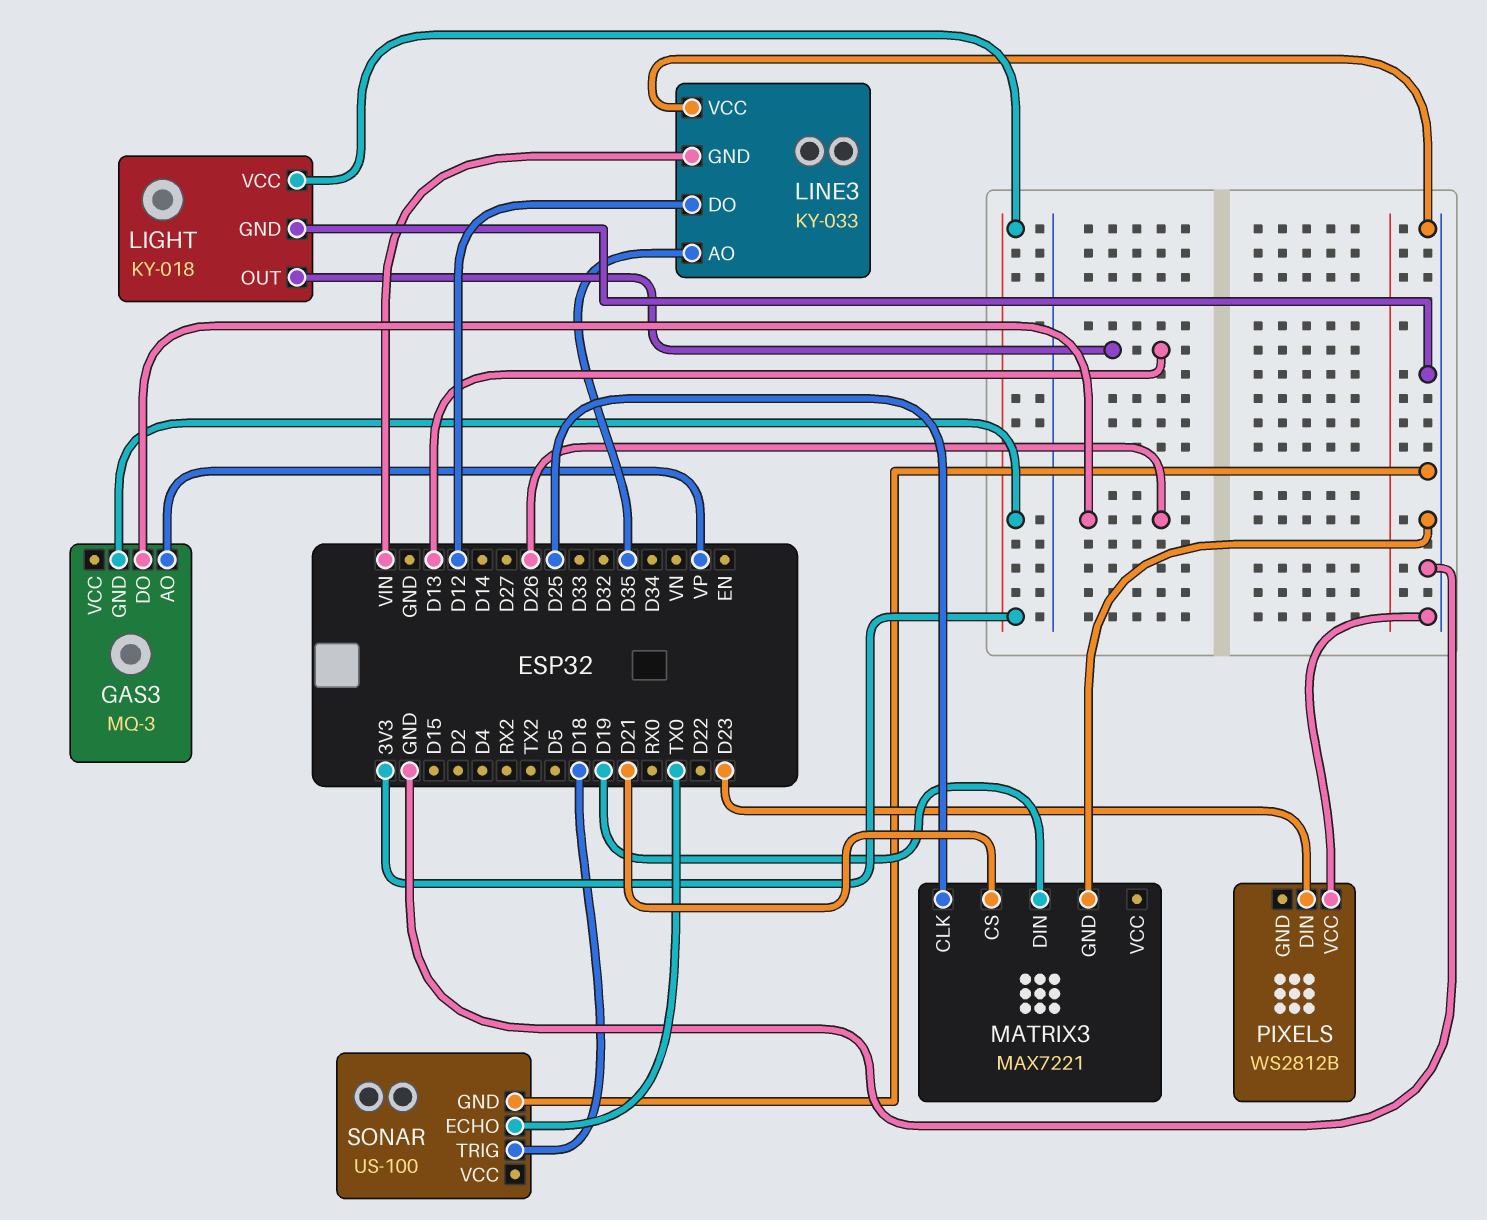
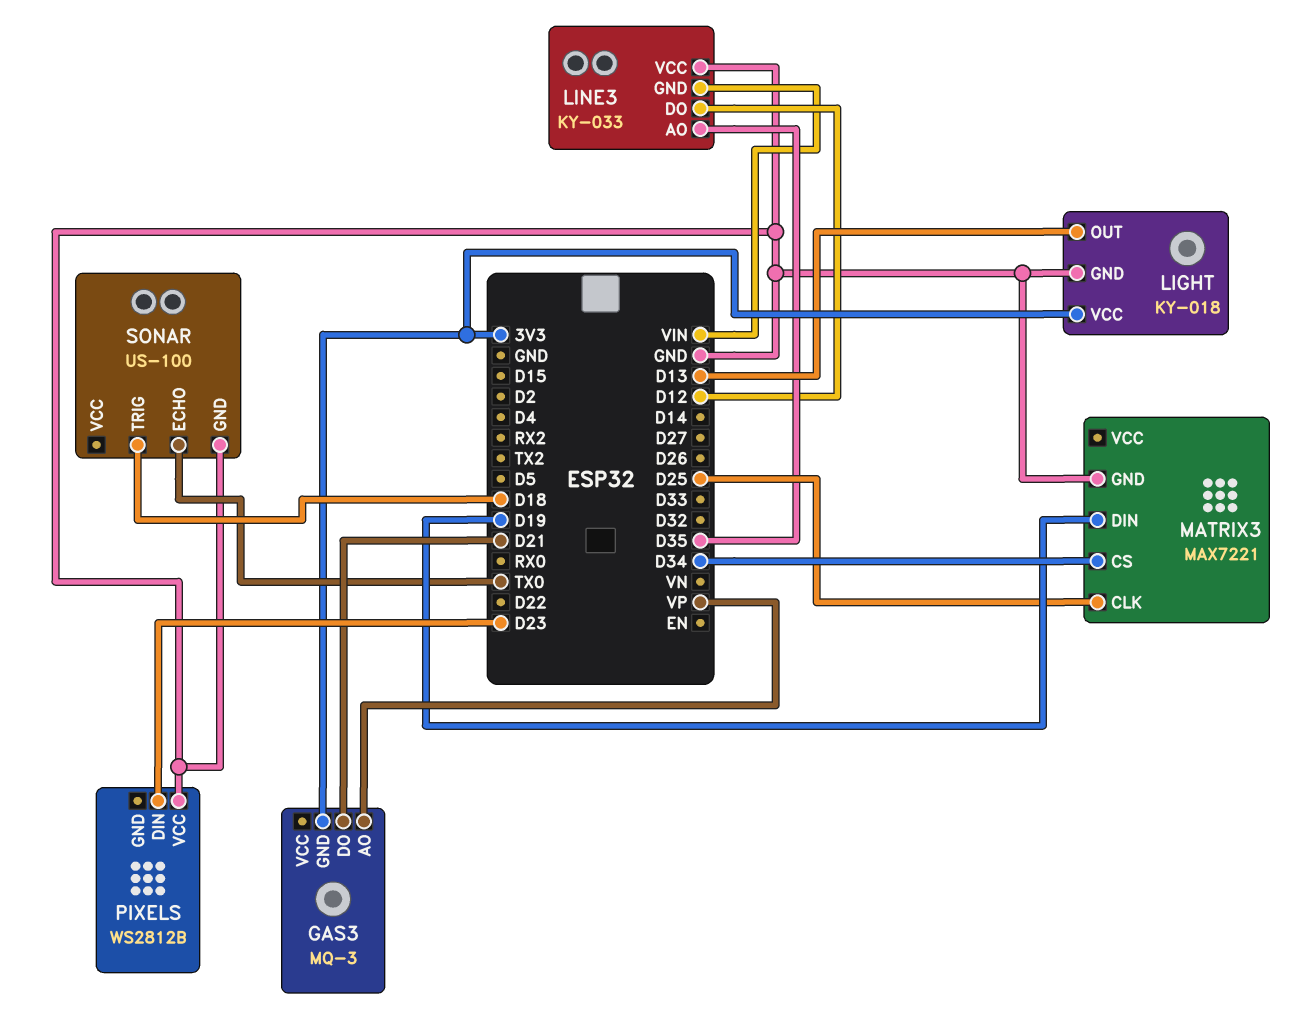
GAS3 pin DO: D26 -> D21
MATRIX3 pin CS: D21 -> D34

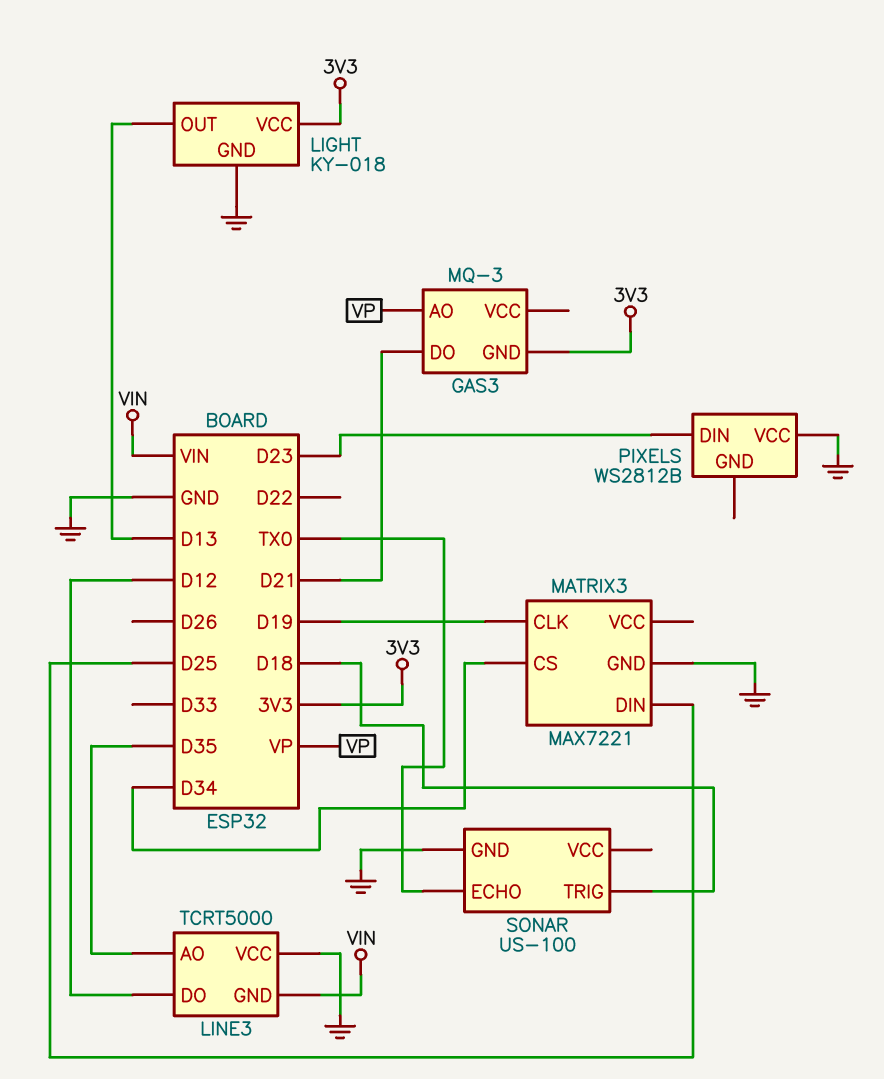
LINE3: KY-033 -> TCRT5000
MATRIX3 pin CLK: D25 -> D19
MATRIX3 pin DIN: D19 -> D25

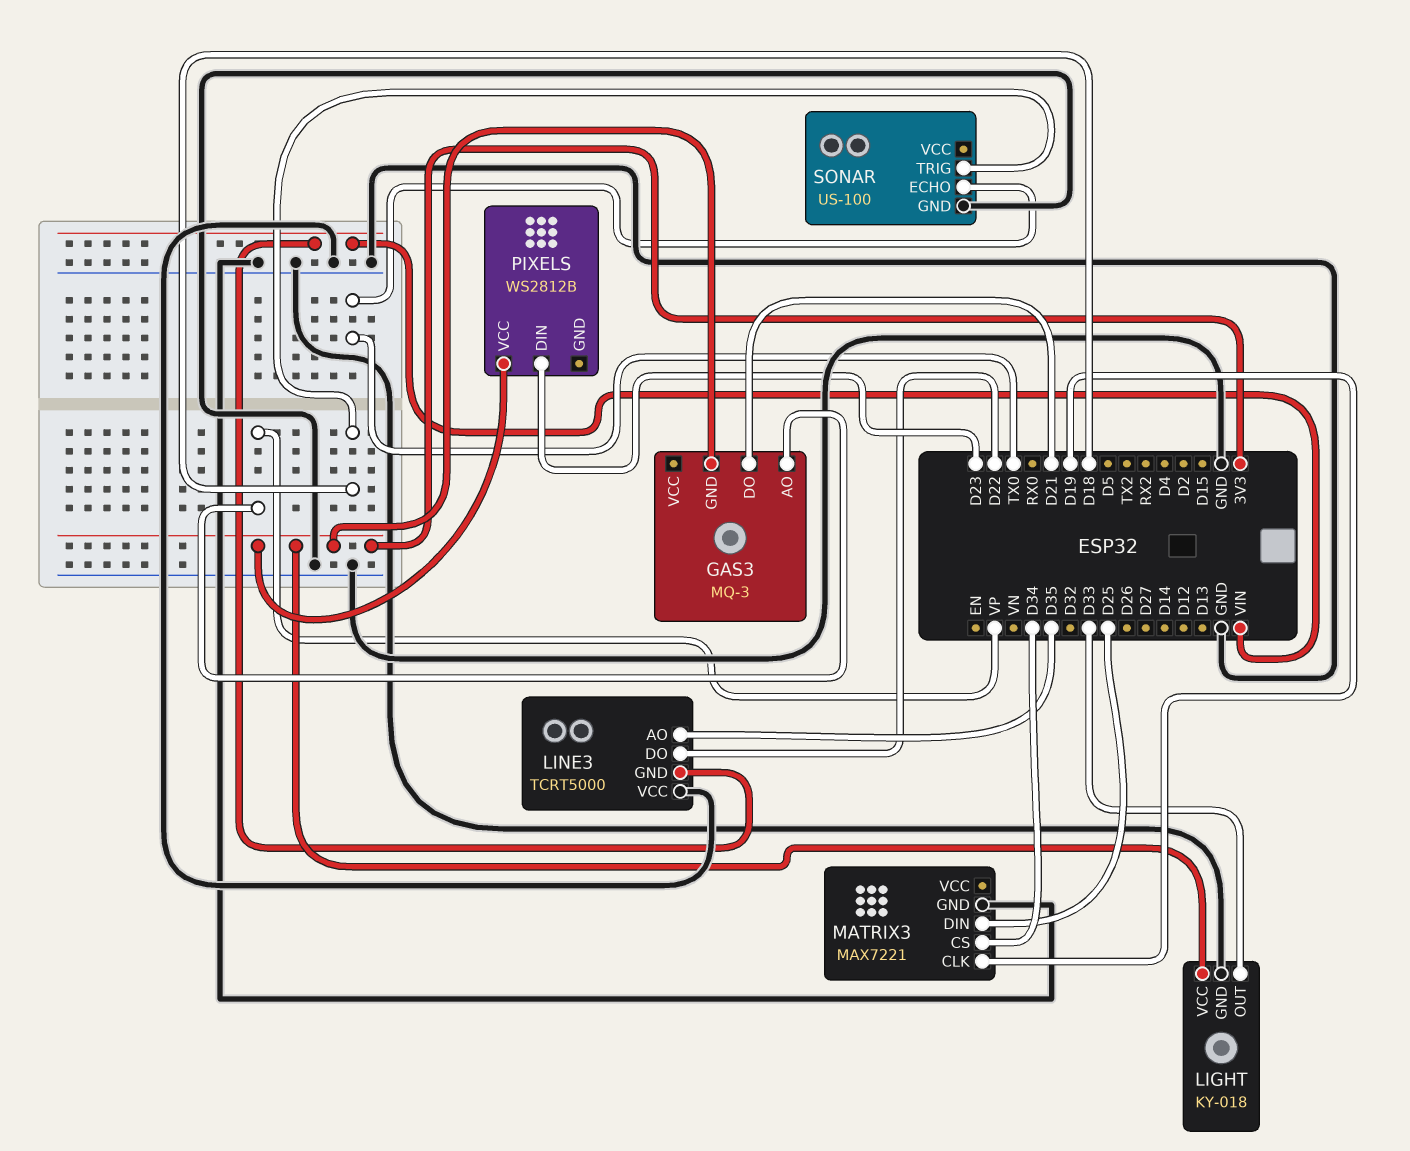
LIGHT pin OUT: D13 -> D33
LINE3 pin DO: D12 -> D22
PIXELS pin VCC: GND -> 3V3

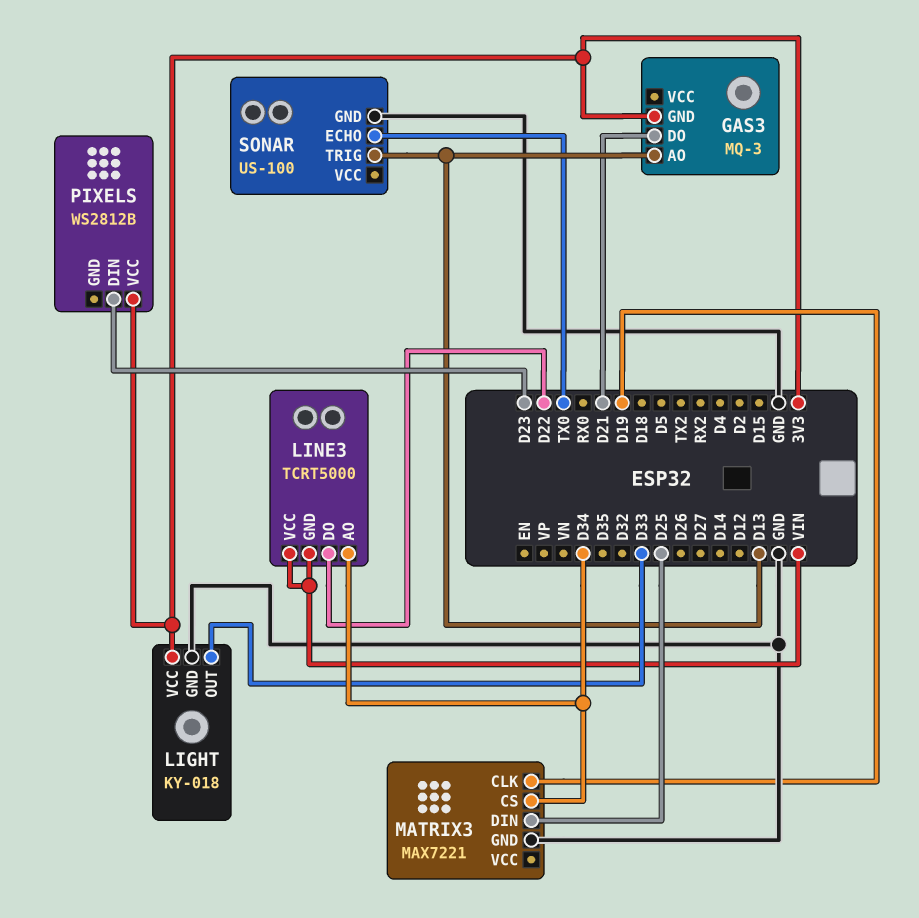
GAS3 pin AO: VP -> D13
LINE3 pin AO: D35 -> D34
LINE3 pin VCC: GND -> VIN
SONAR pin TRIG: D18 -> D13

